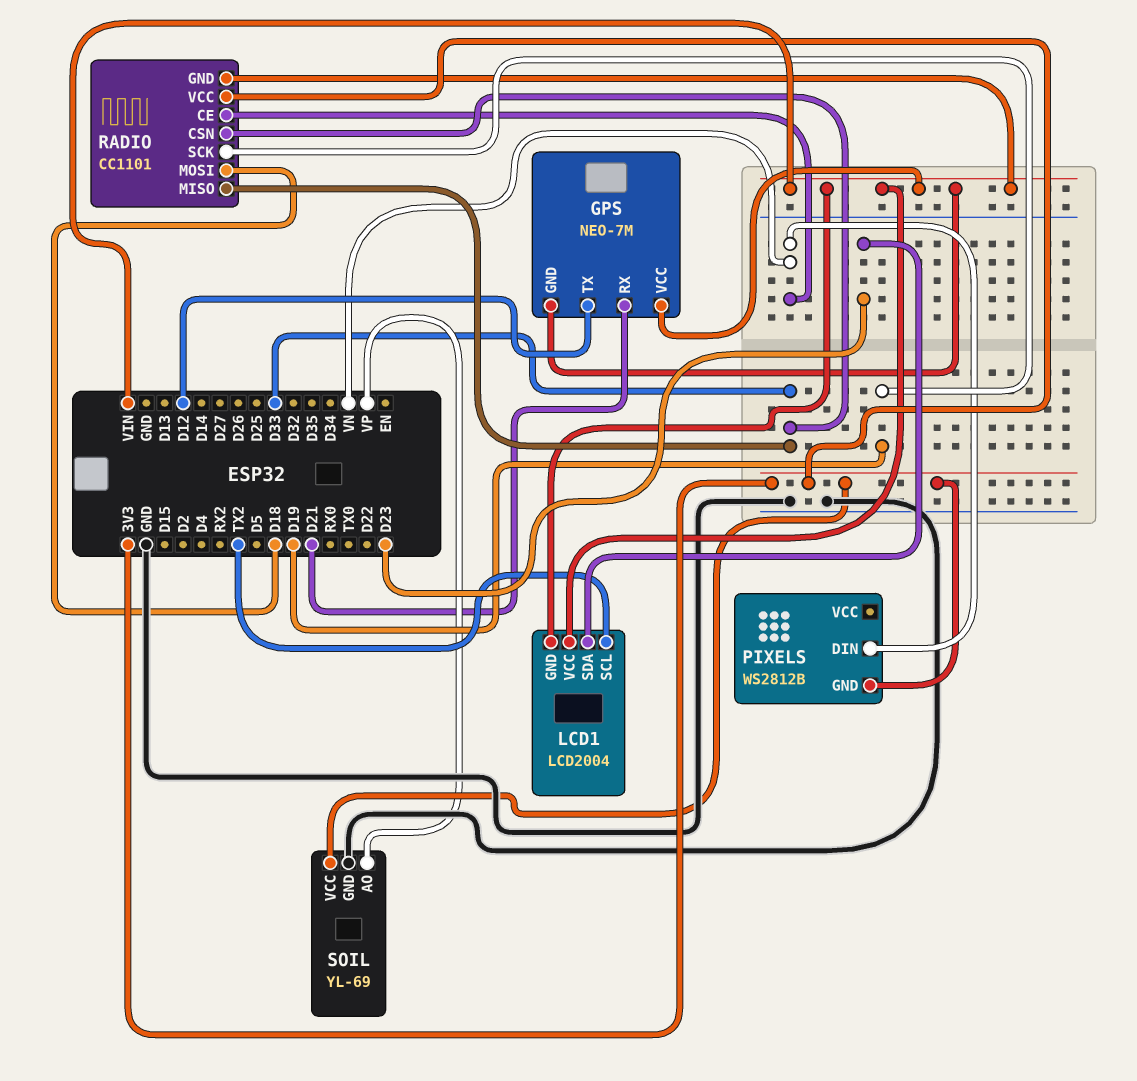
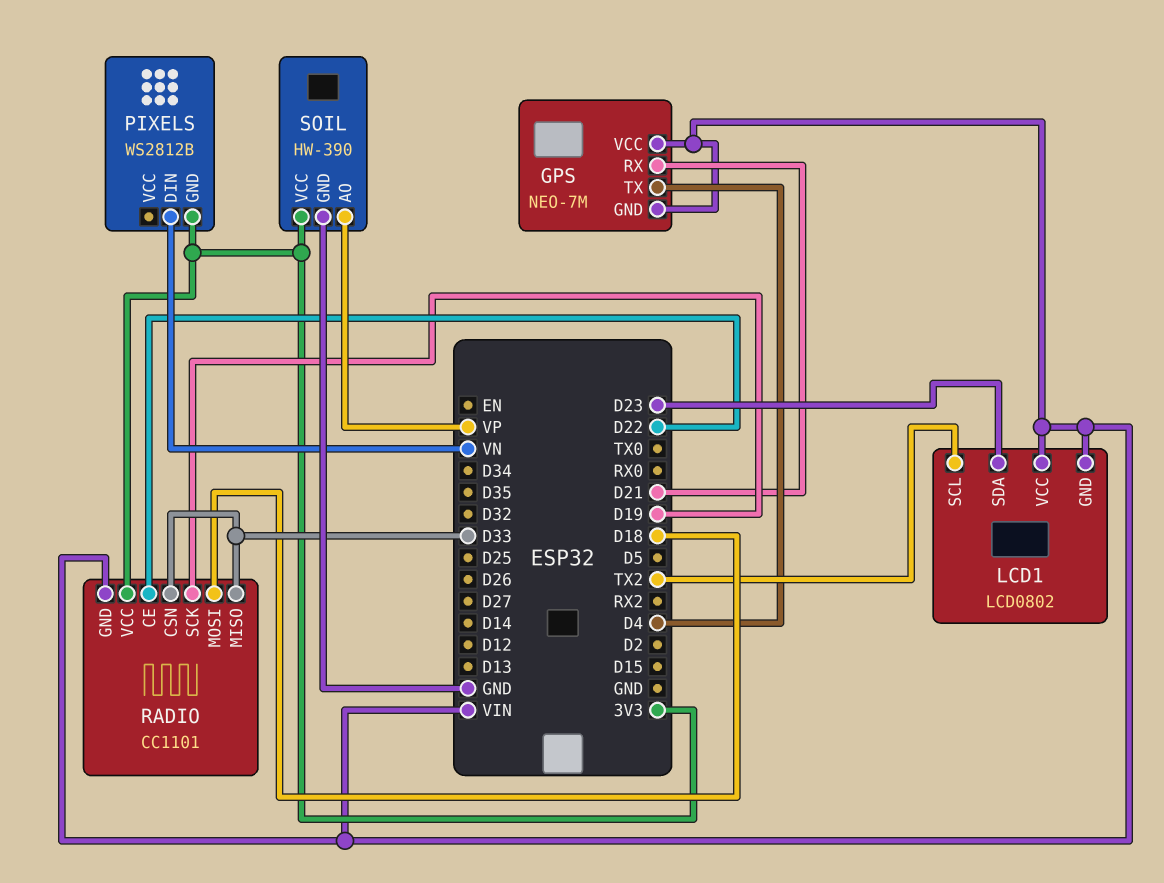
GPS pin TX: D12 -> D4
LCD1: LCD2004 -> LCD0802
RADIO pin CE: VN -> D22
SOIL: YL-69 -> HW-390

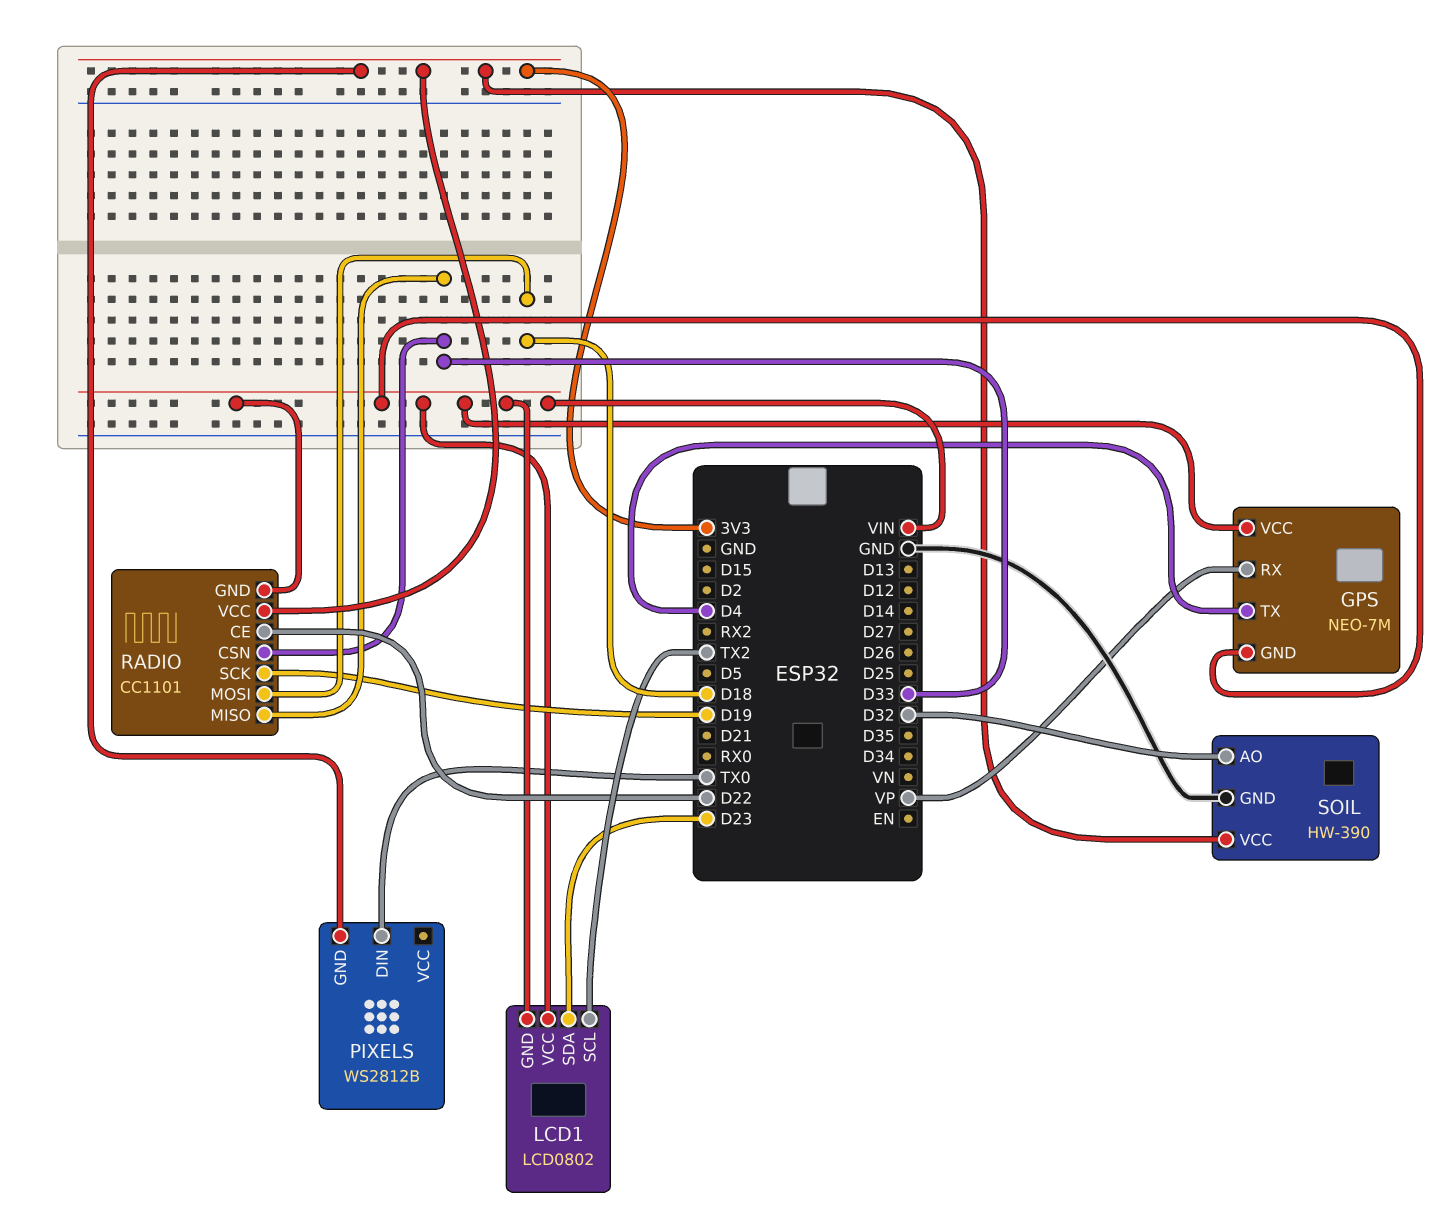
GPS pin RX: D21 -> VP
PIXELS pin DIN: VN -> TX0
SOIL pin AO: VP -> D32

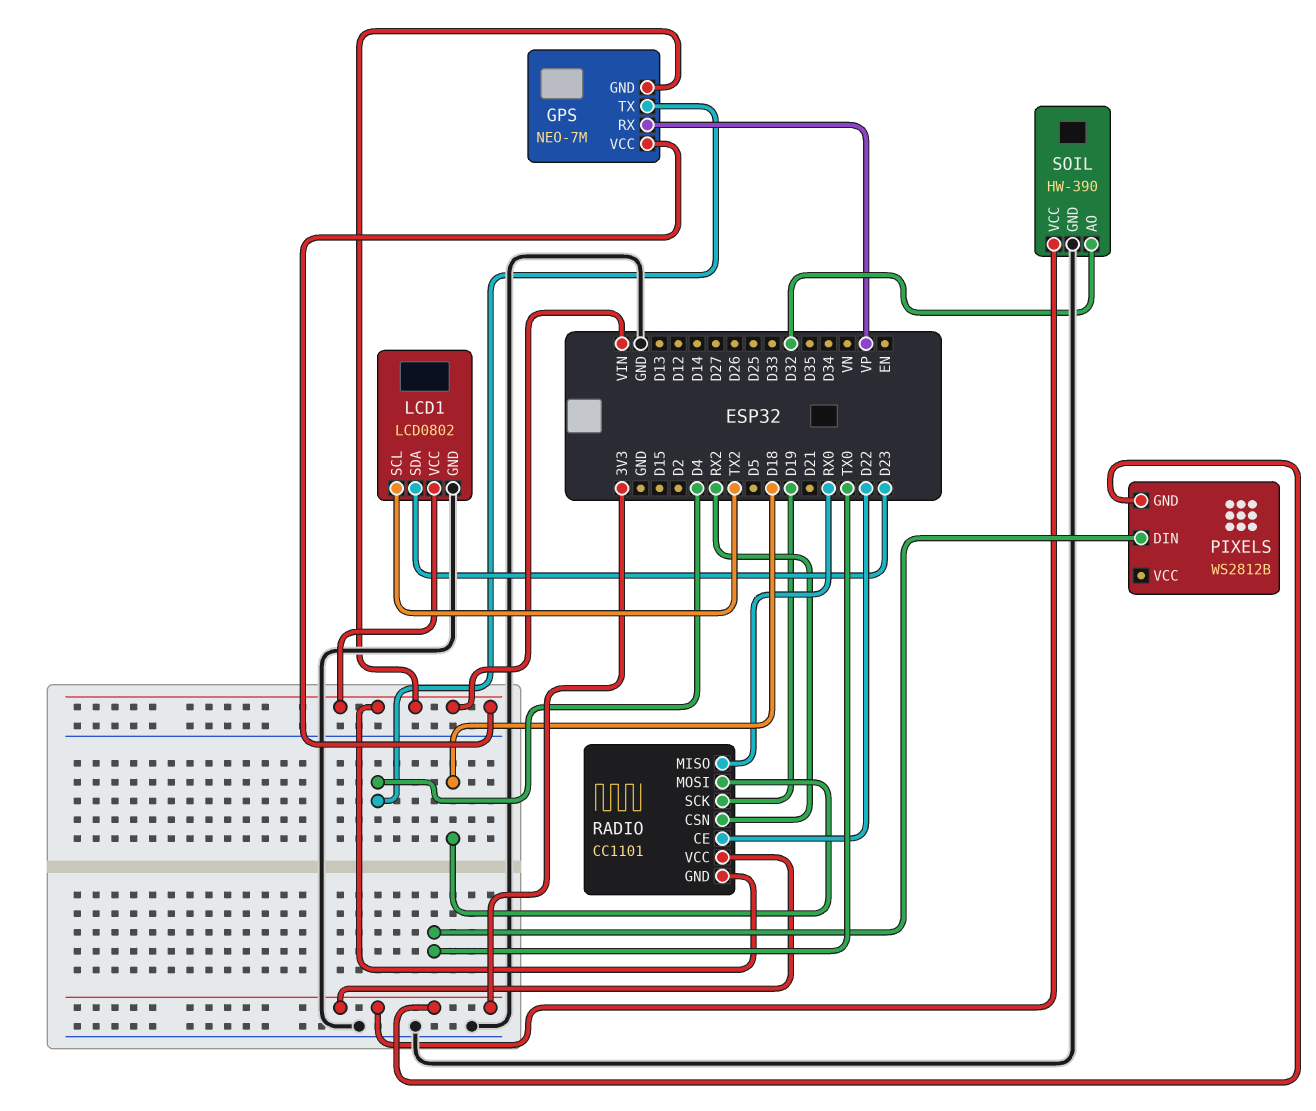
LCD1 pin GND: VIN -> GND
RADIO pin CSN: D33 -> RX2
RADIO pin MISO: D33 -> RX0

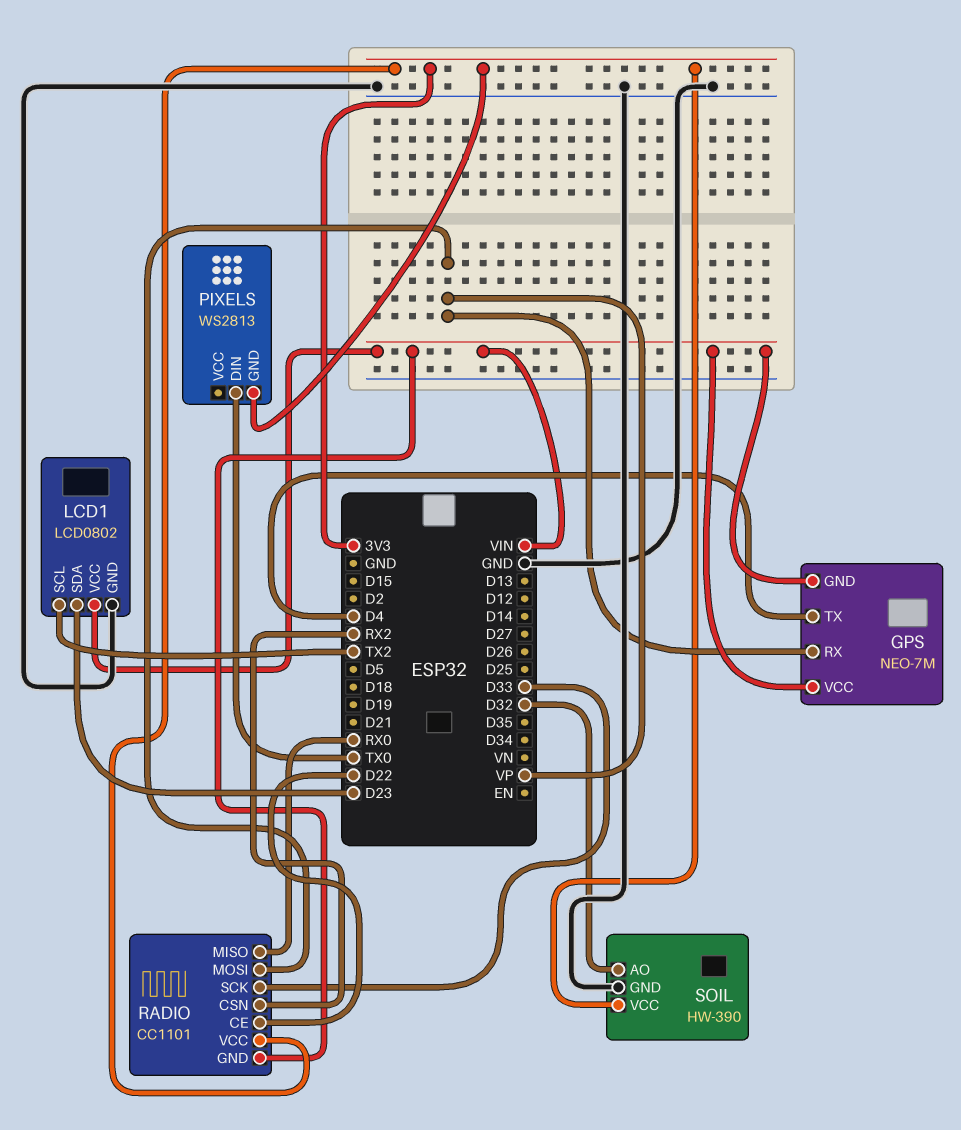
PIXELS: WS2812B -> WS2813
RADIO pin MOSI: D18 -> VP
RADIO pin SCK: D19 -> D33

